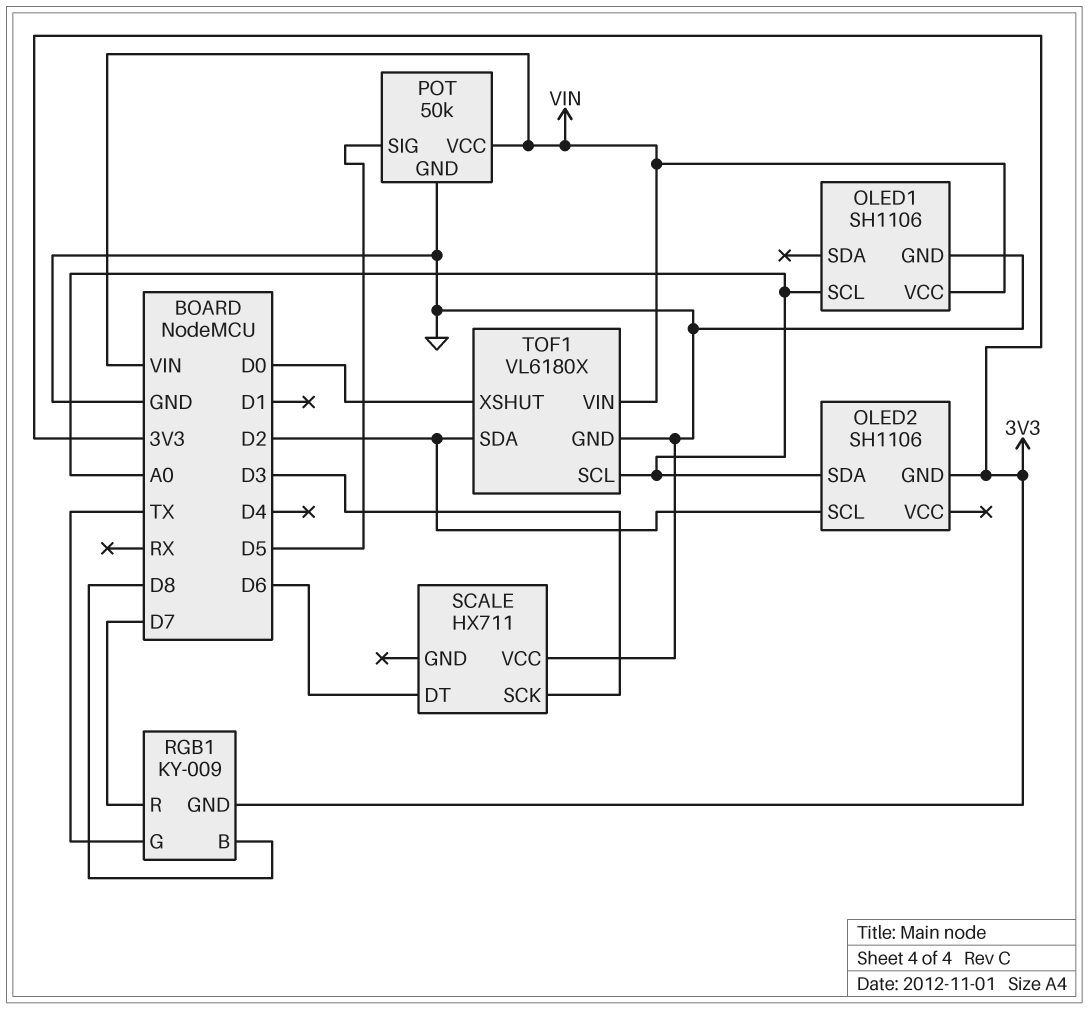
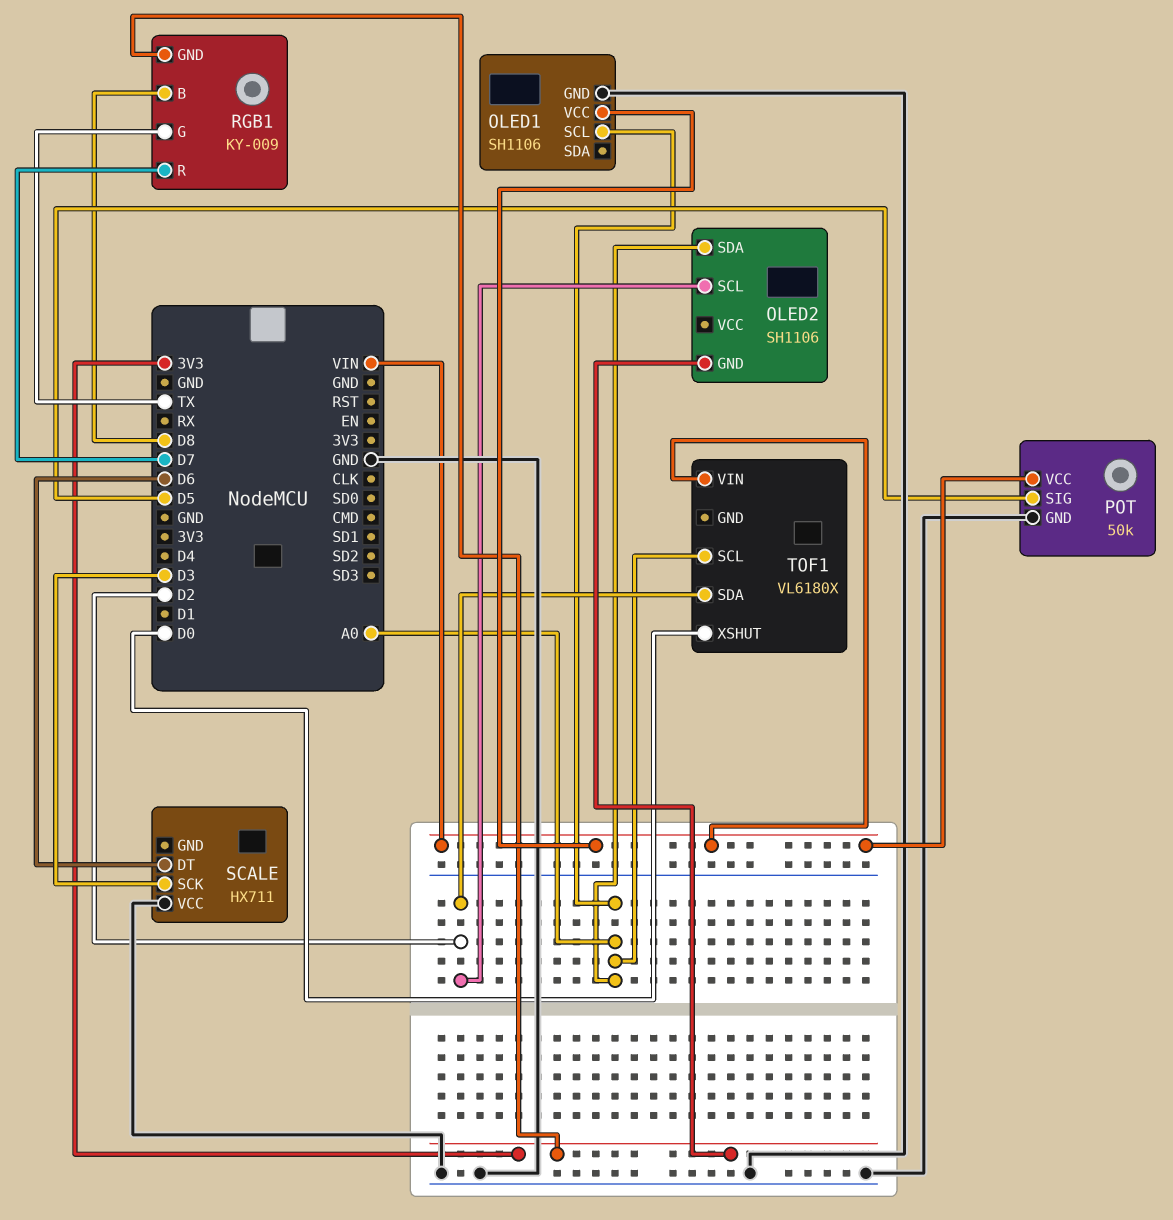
TOF1 pin GND: GND -> none

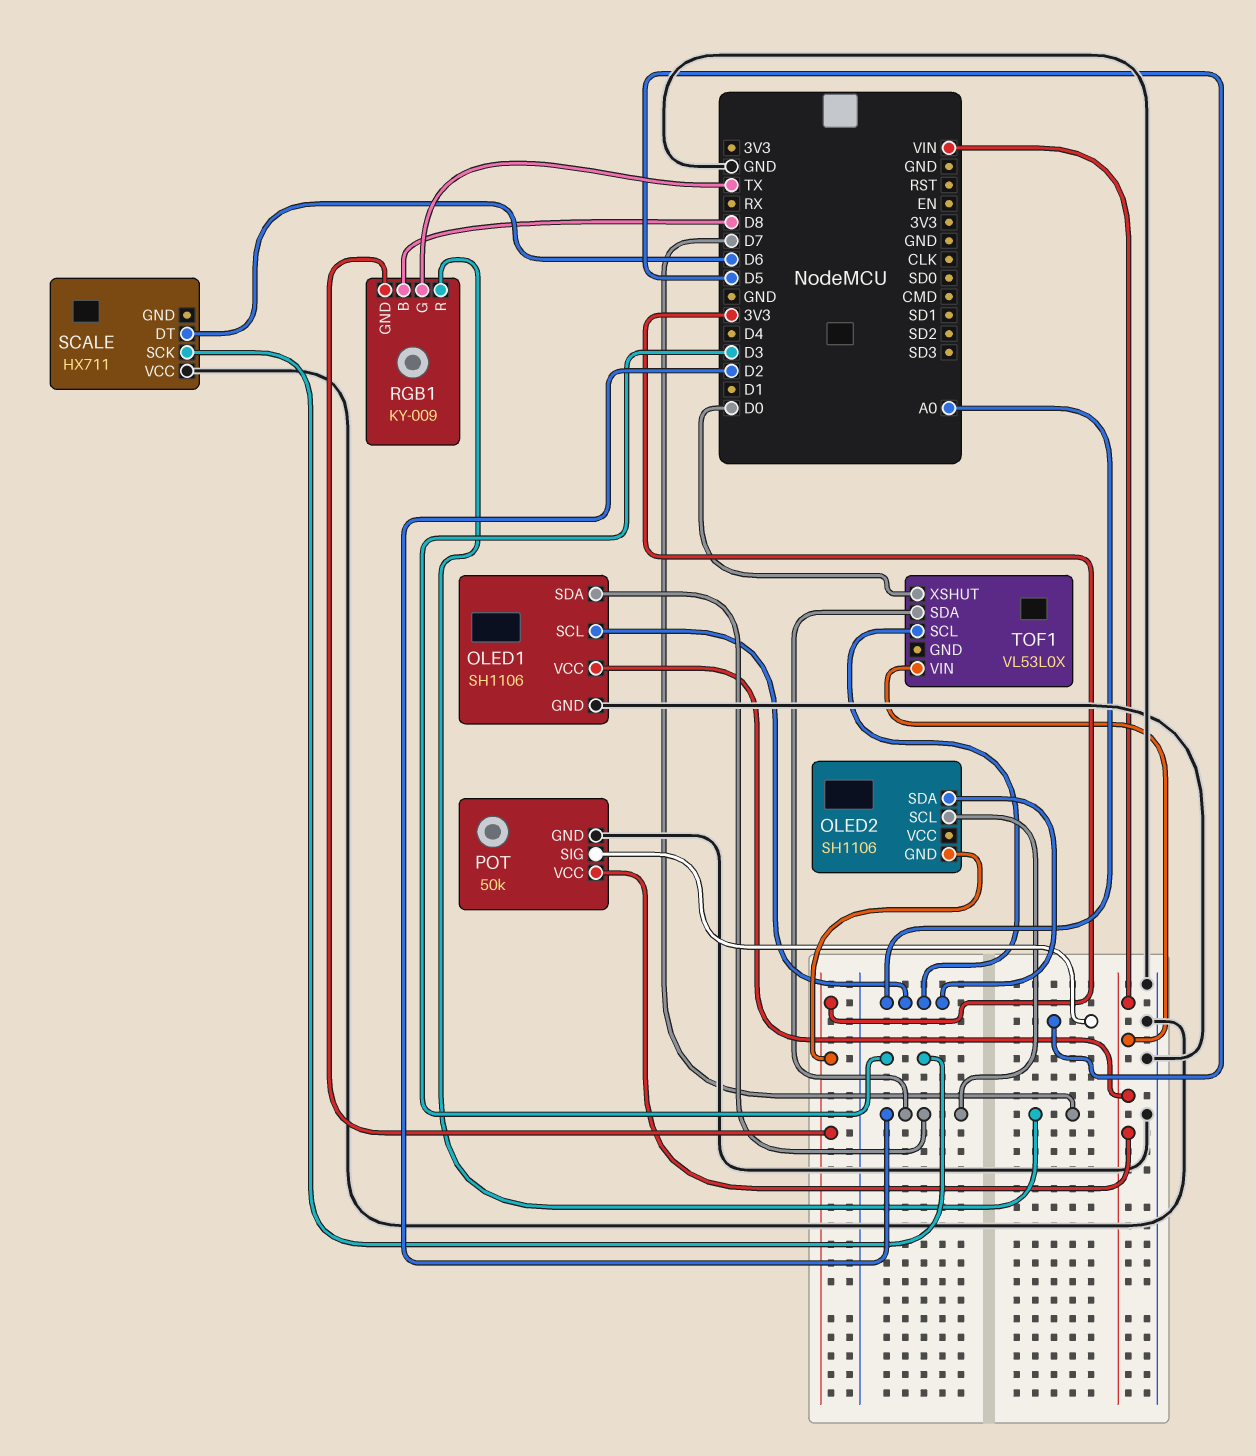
OLED1 pin SDA: none -> D2
TOF1: VL6180X -> VL53L0X

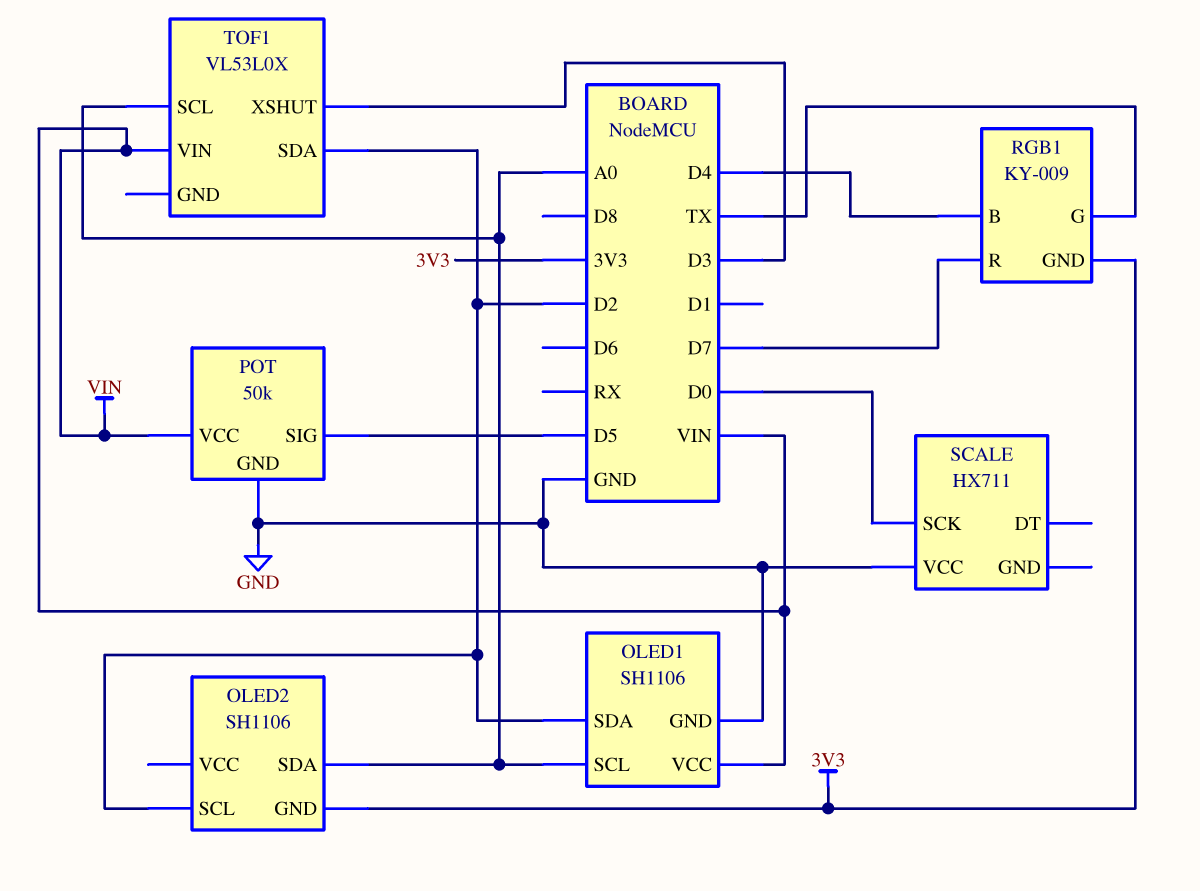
RGB1 pin B: D8 -> D4
SCALE pin DT: D6 -> none
SCALE pin SCK: D3 -> D0
TOF1 pin XSHUT: D0 -> D3

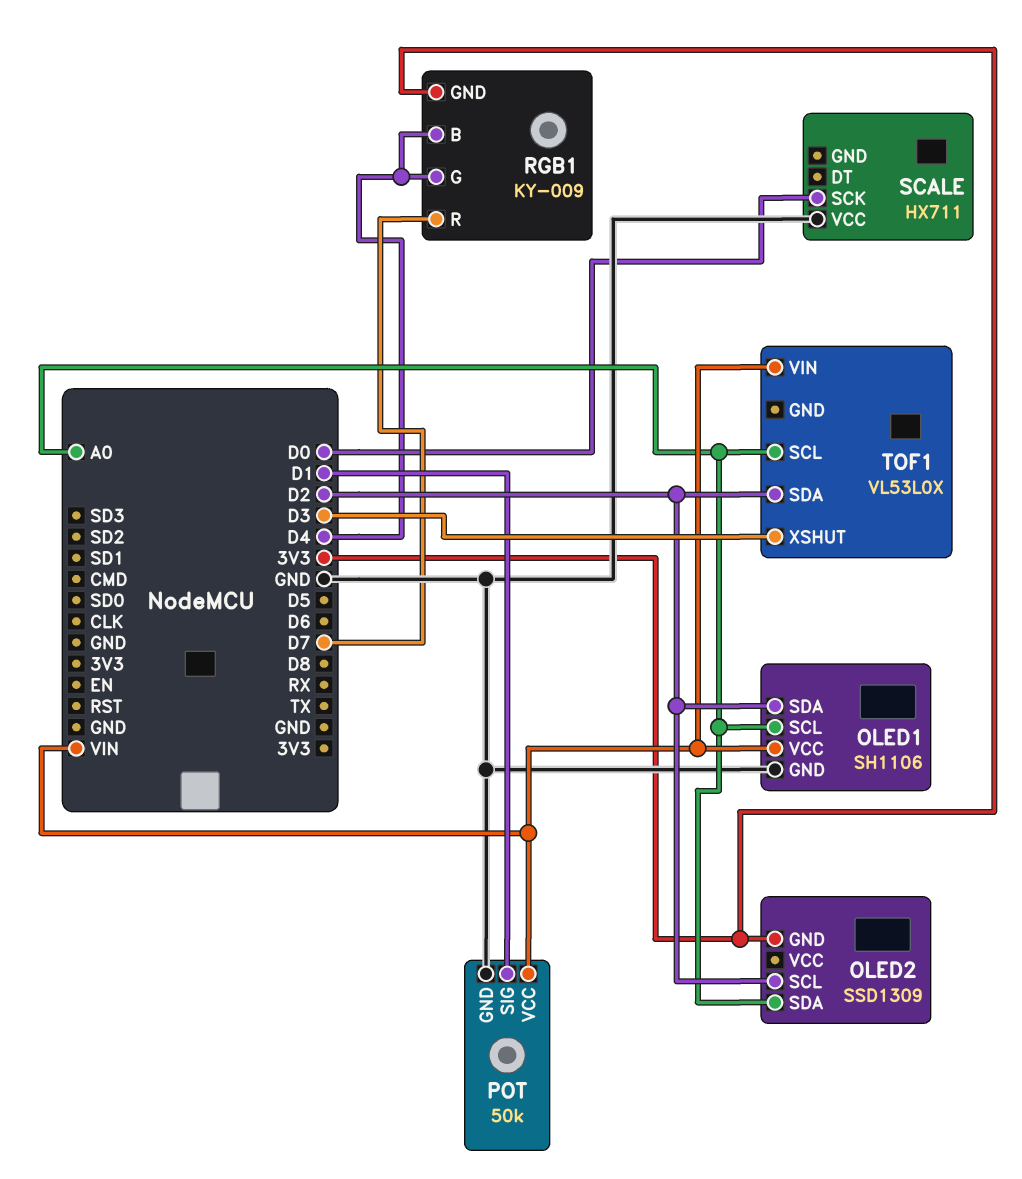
OLED2: SH1106 -> SSD1309
POT pin SIG: D5 -> D1
RGB1 pin G: TX -> D4

